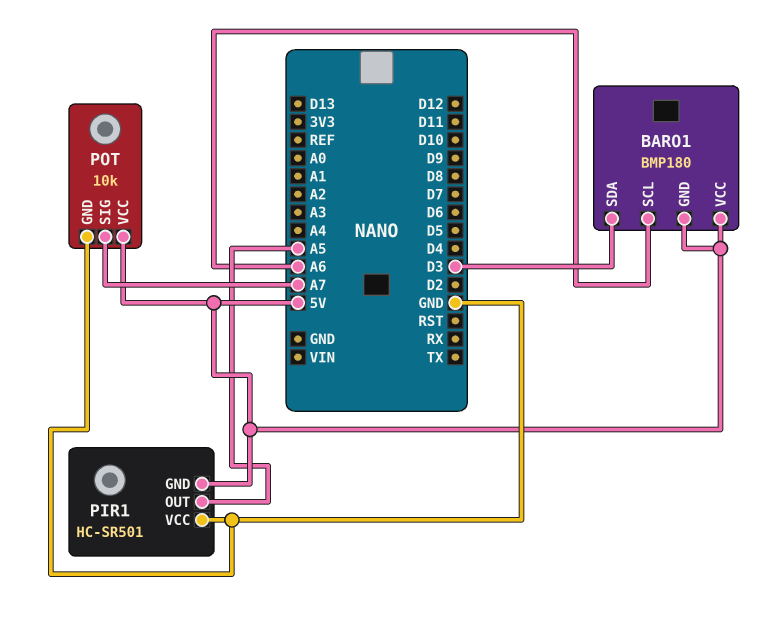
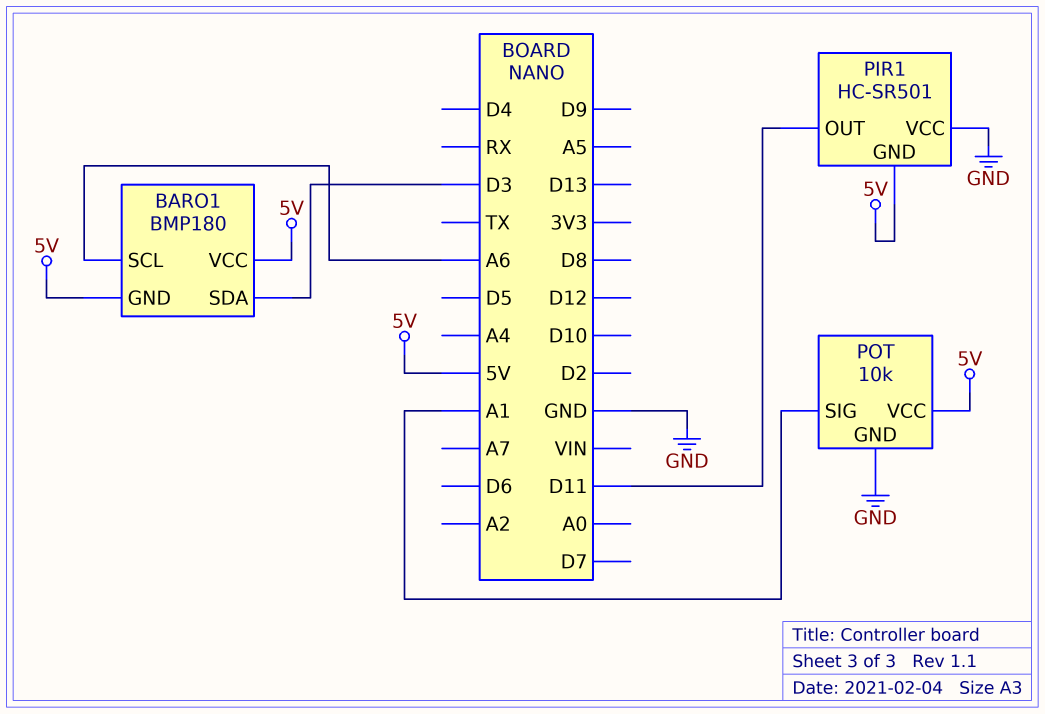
PIR1 pin OUT: A5 -> D11
POT pin SIG: A7 -> A1

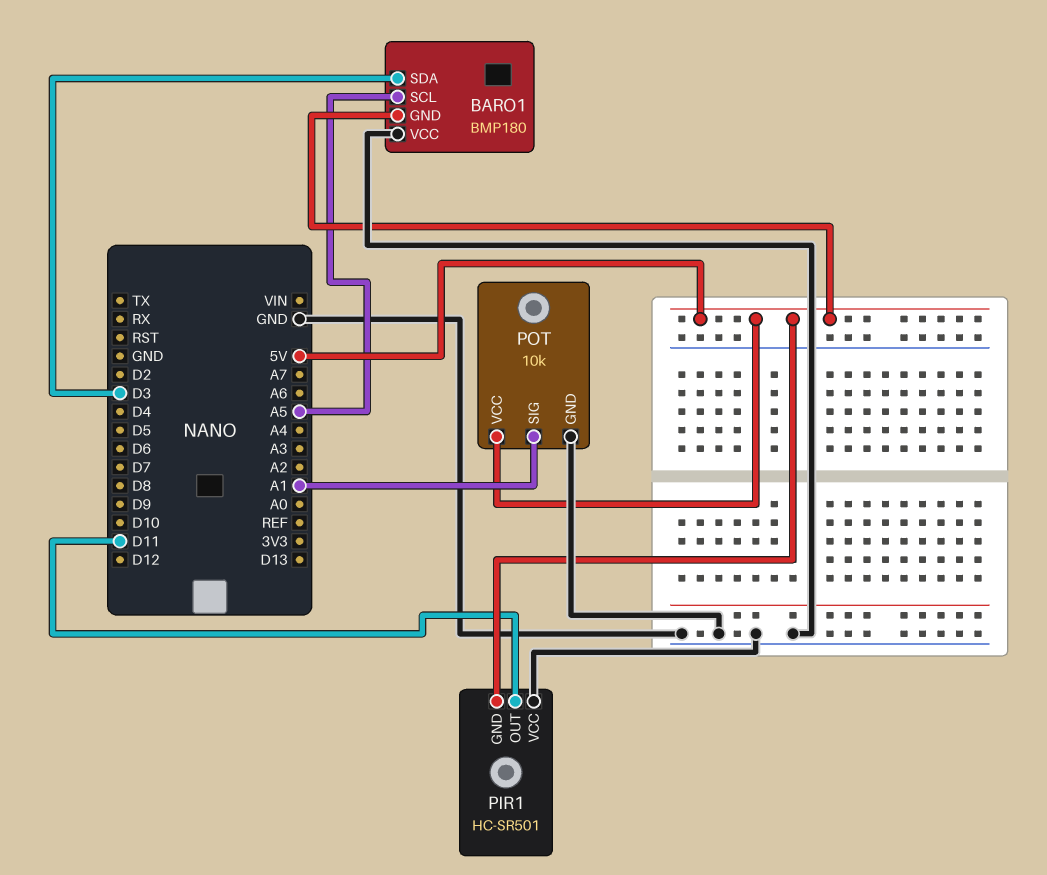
BARO1 pin SCL: A6 -> A5
BARO1 pin VCC: 5V -> GND

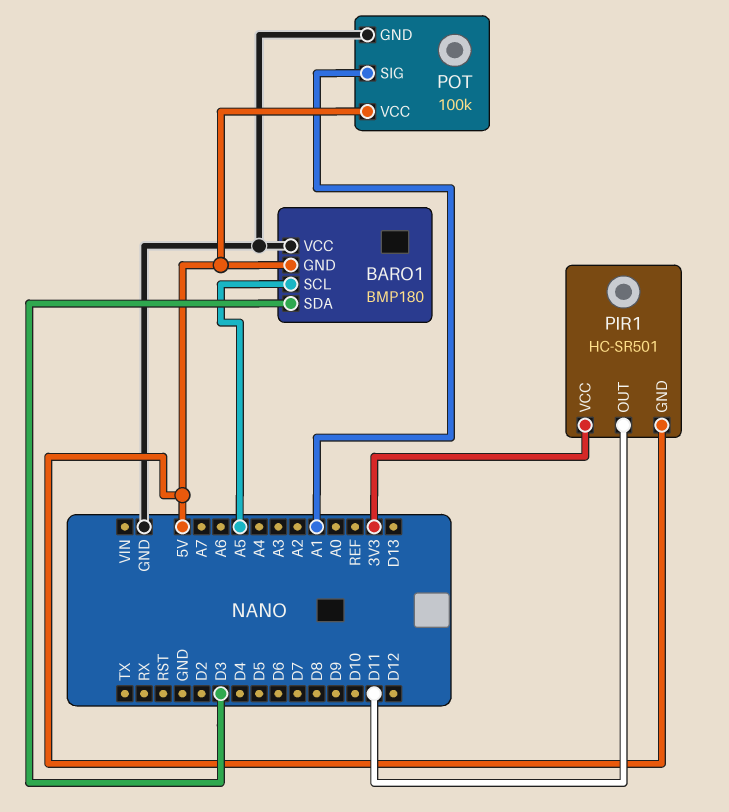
PIR1 pin VCC: GND -> 3V3
POT: 10k -> 100k

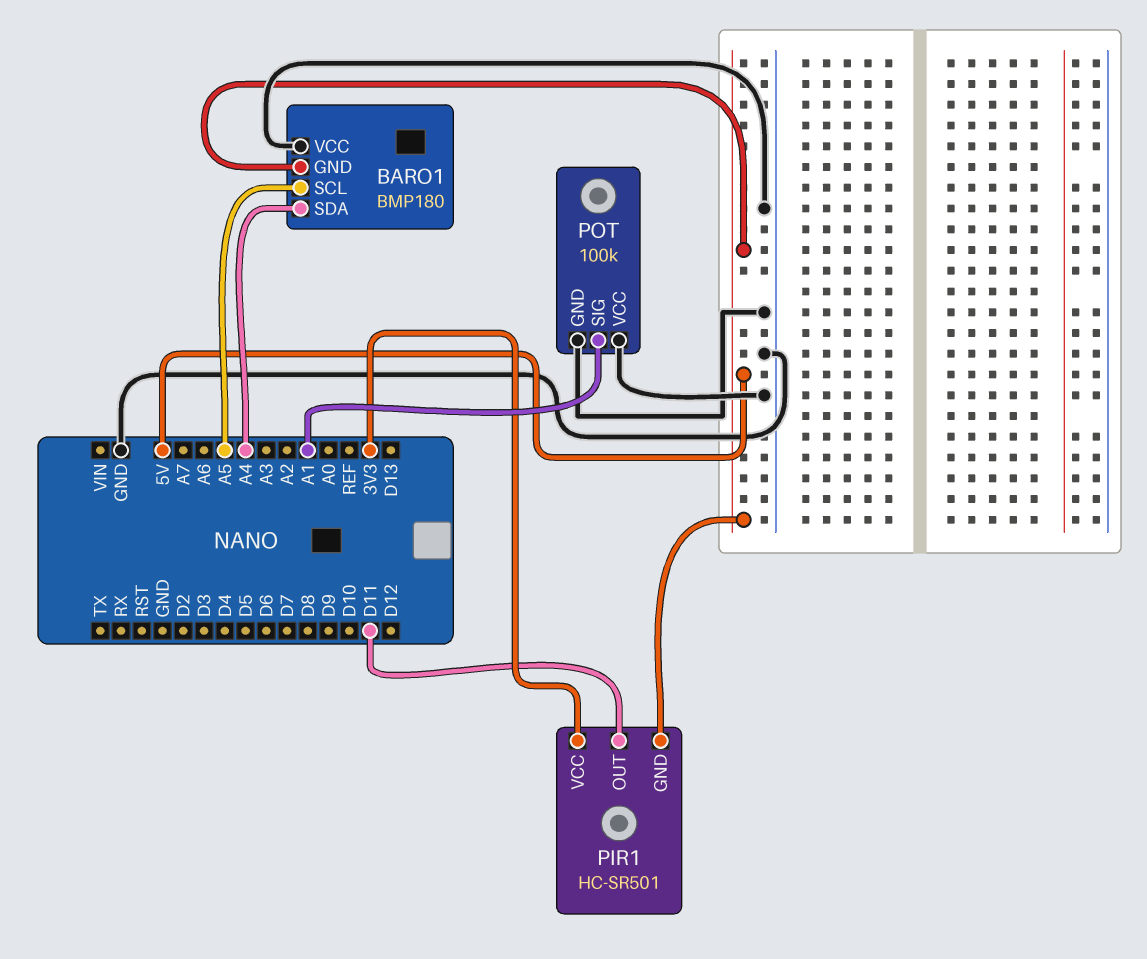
BARO1 pin SDA: D3 -> A4
POT pin VCC: 5V -> GND

